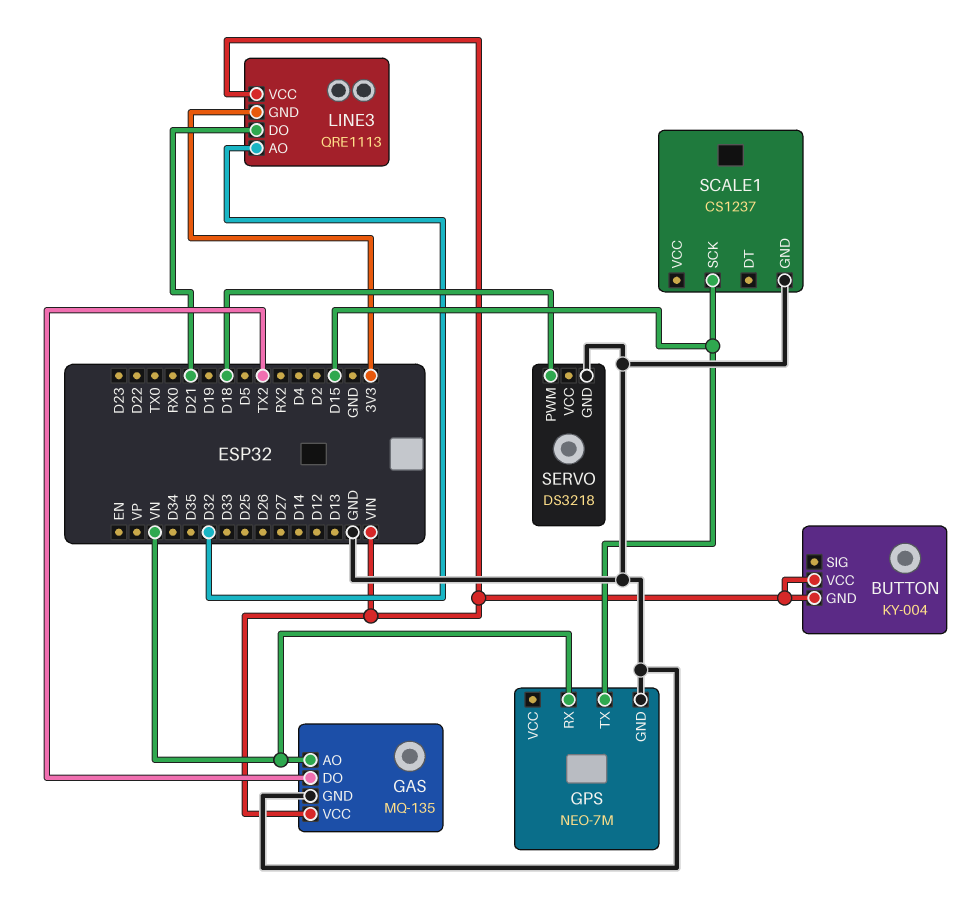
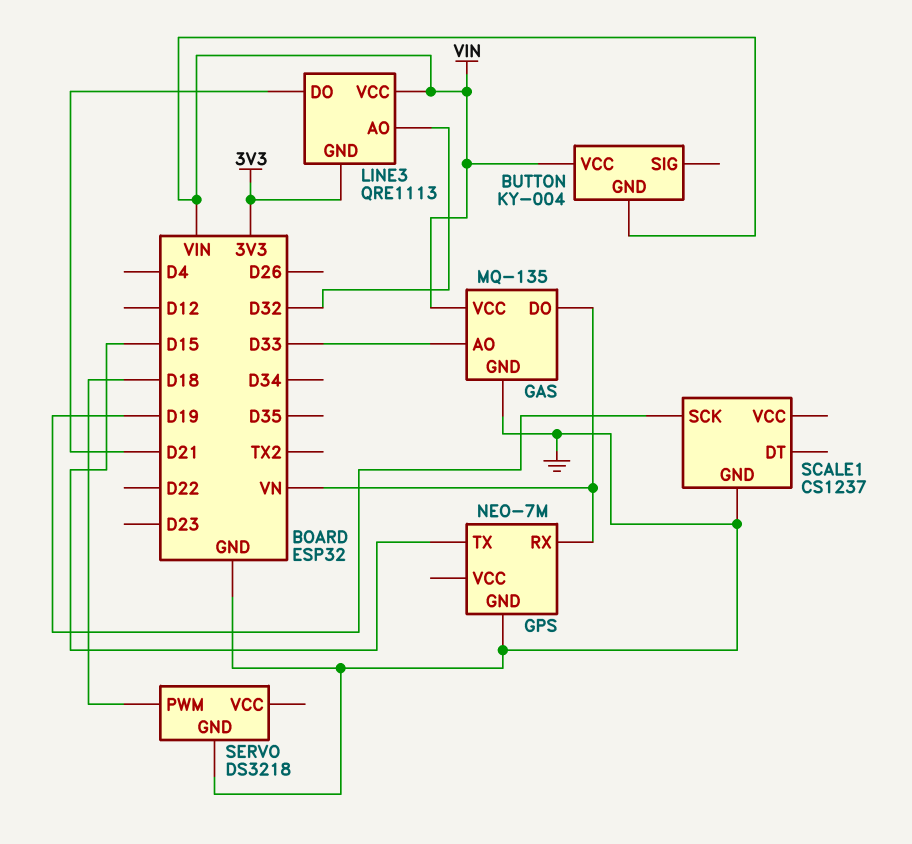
GAS pin AO: VN -> D33
GAS pin DO: TX2 -> VN
SCALE1 pin SCK: D15 -> D19

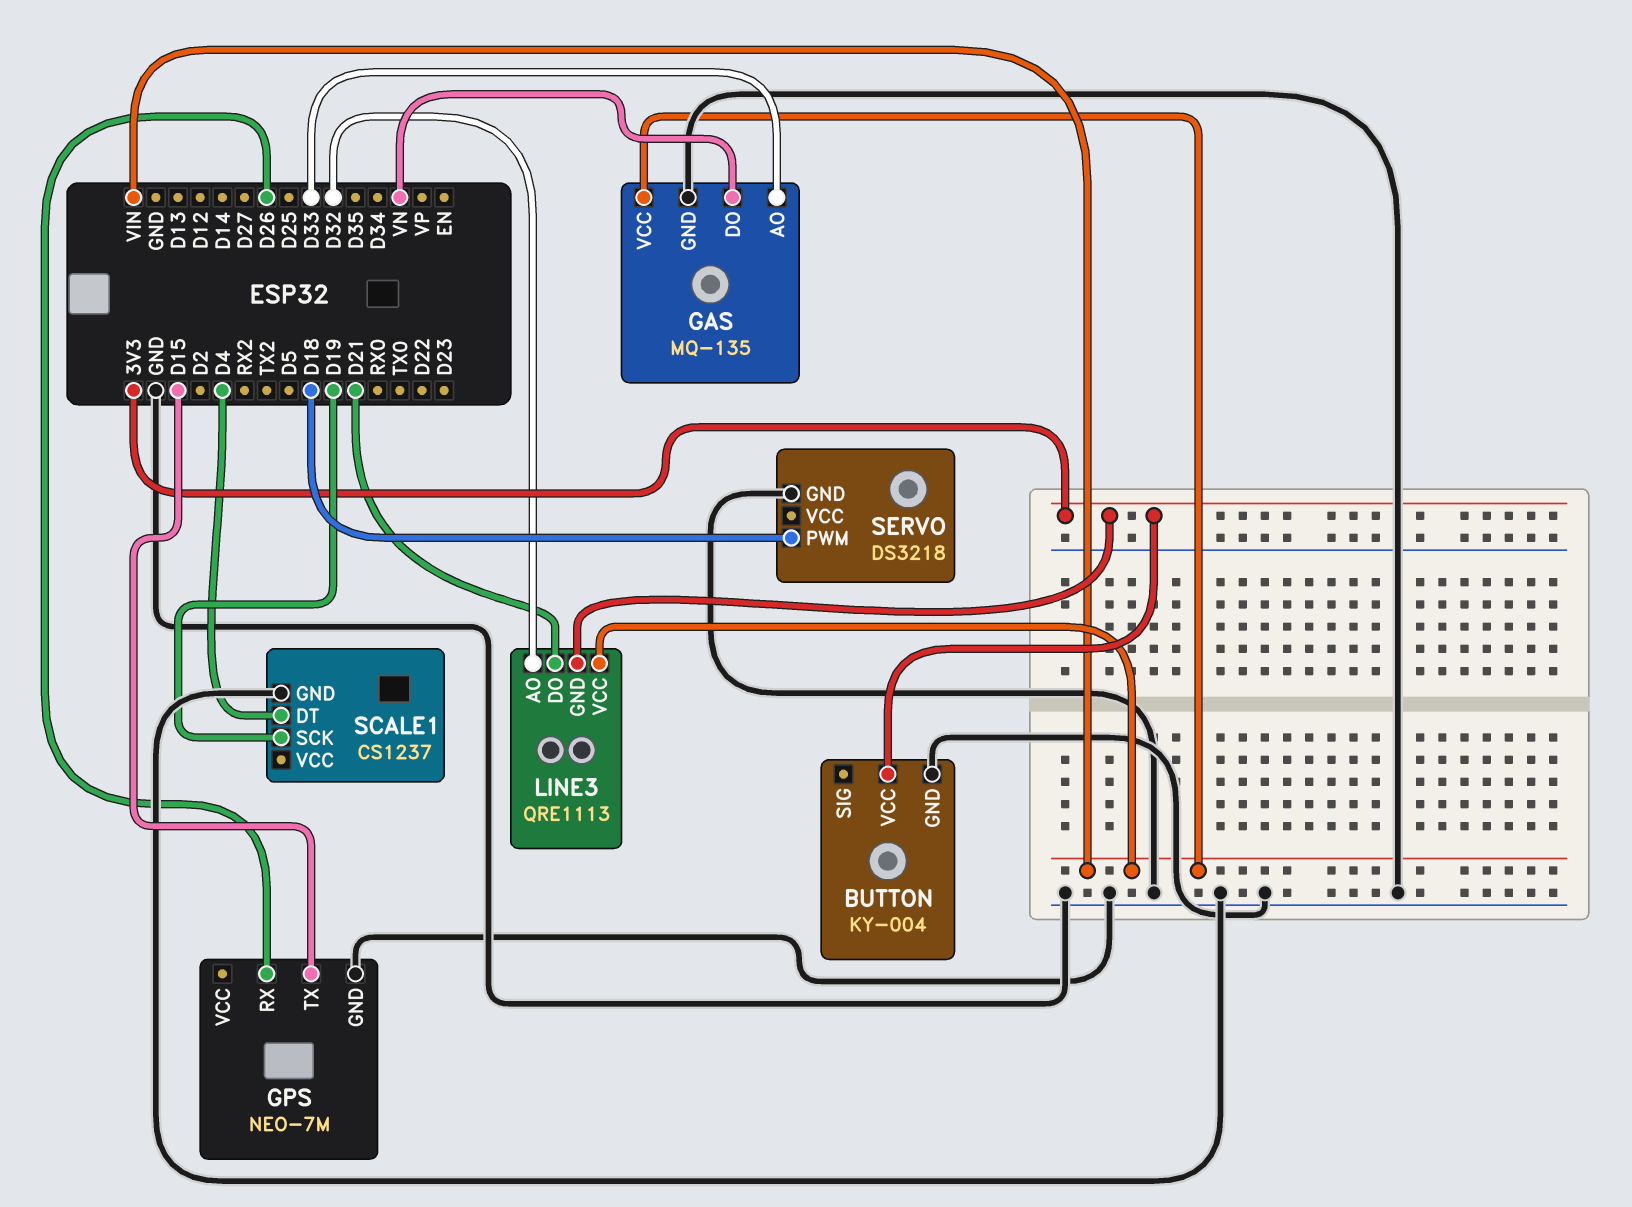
BUTTON pin GND: VIN -> GND
BUTTON pin VCC: VIN -> 3V3
GPS pin RX: VN -> D26
SCALE1 pin DT: none -> D4

